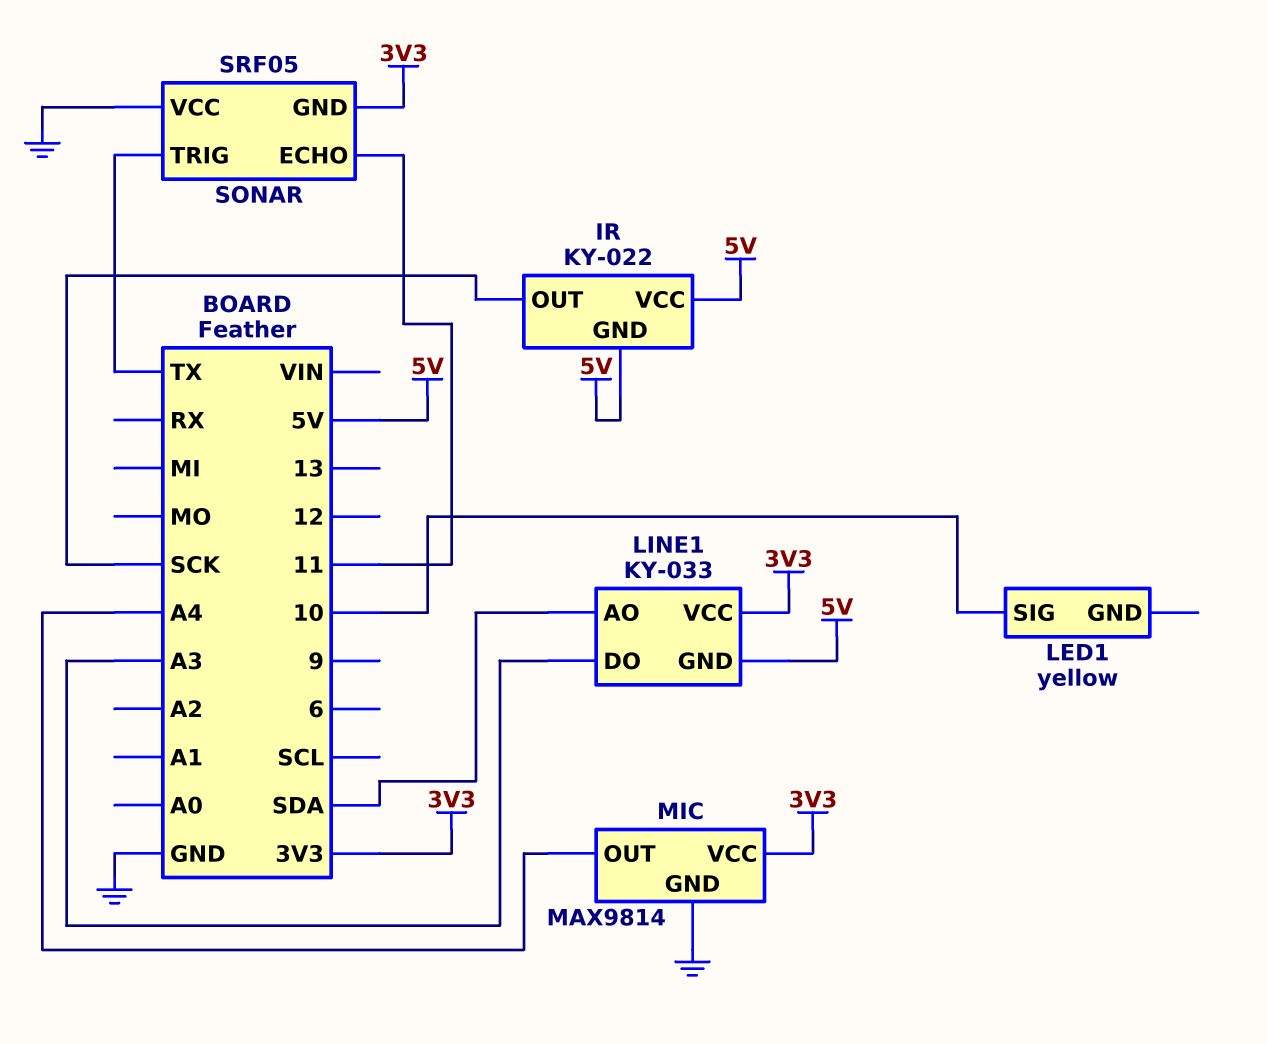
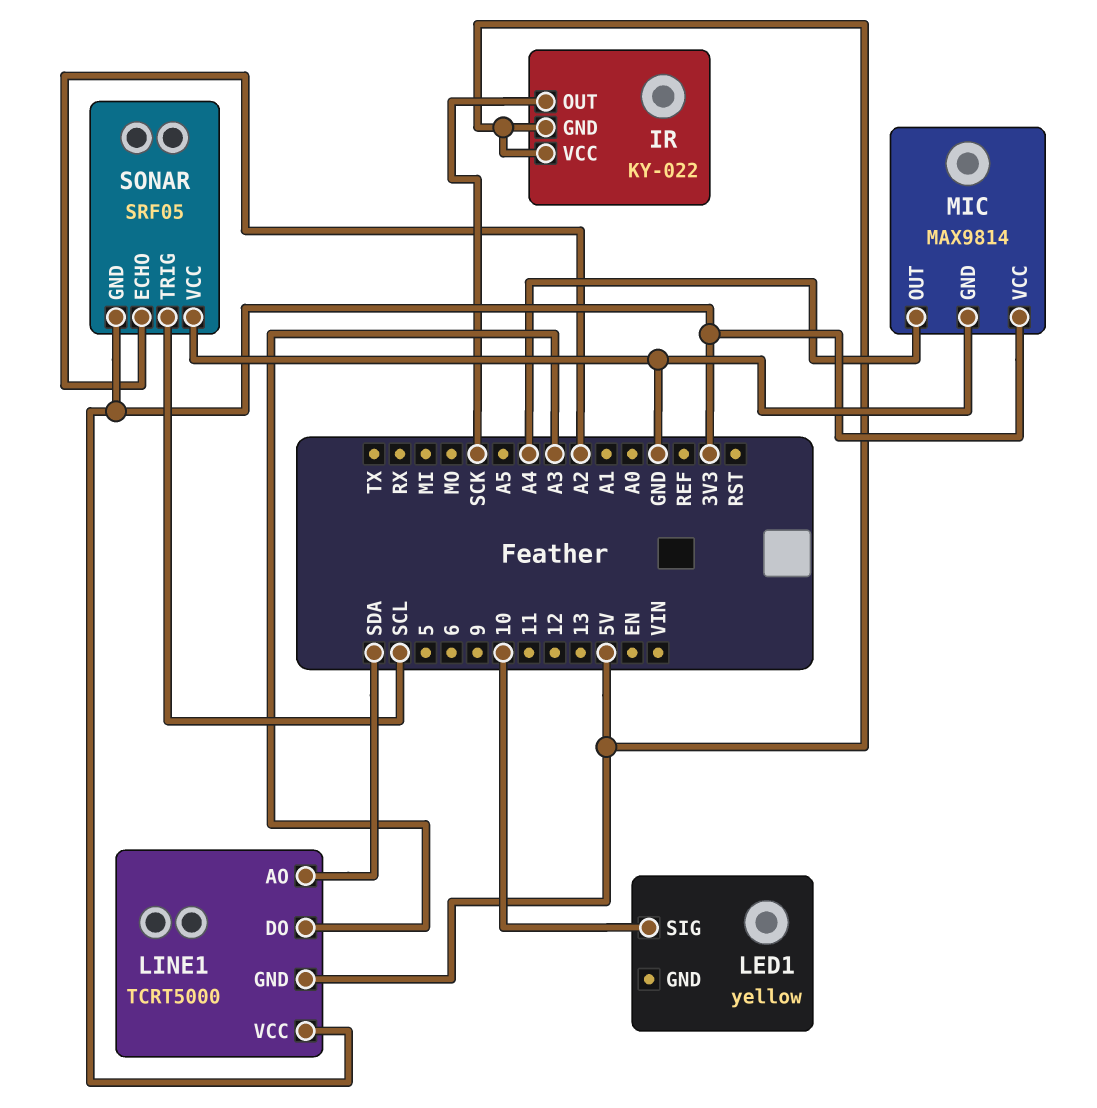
LINE1: KY-033 -> TCRT5000
SONAR pin ECHO: 11 -> A2
SONAR pin TRIG: TX -> SCL

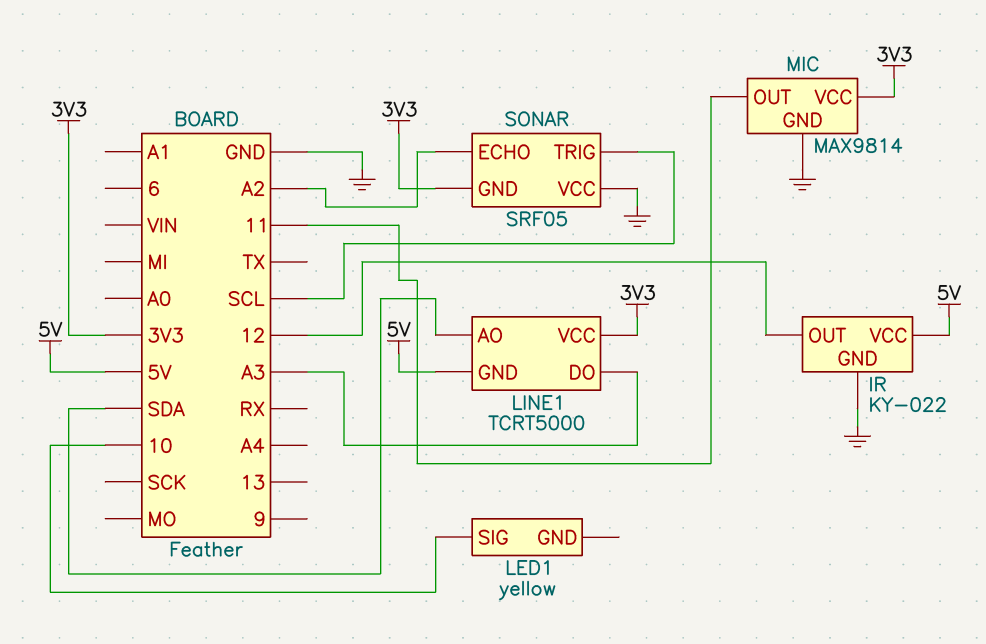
IR pin GND: 5V -> GND
IR pin OUT: SCK -> 12
MIC pin OUT: A4 -> 11

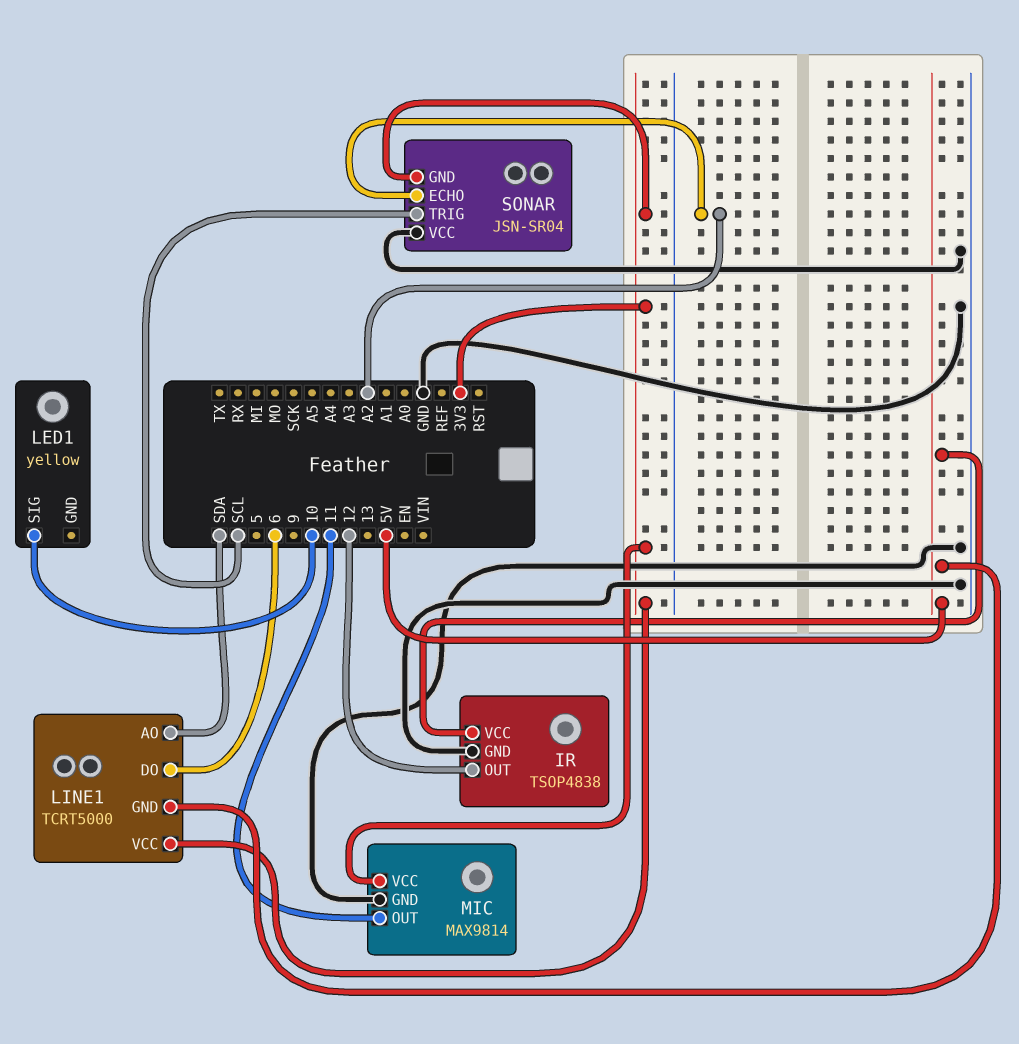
IR: KY-022 -> TSOP4838
LINE1 pin DO: A3 -> 6
SONAR: SRF05 -> JSN-SR04

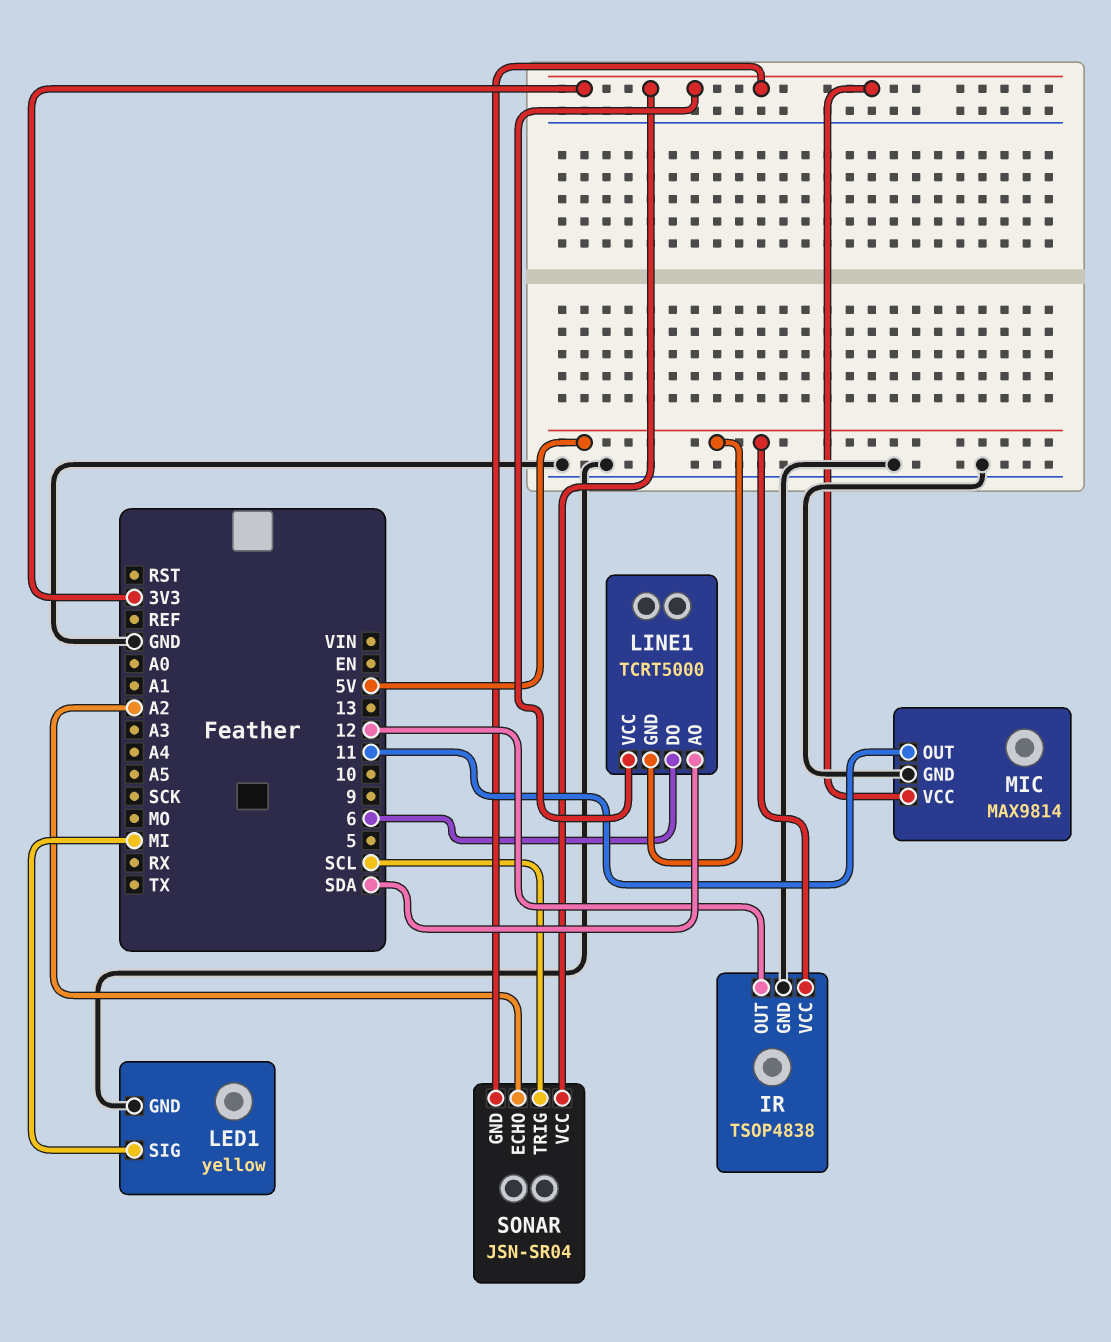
LED1 pin GND: none -> GND
LED1 pin SIG: 10 -> MI
SONAR pin VCC: GND -> 3V3

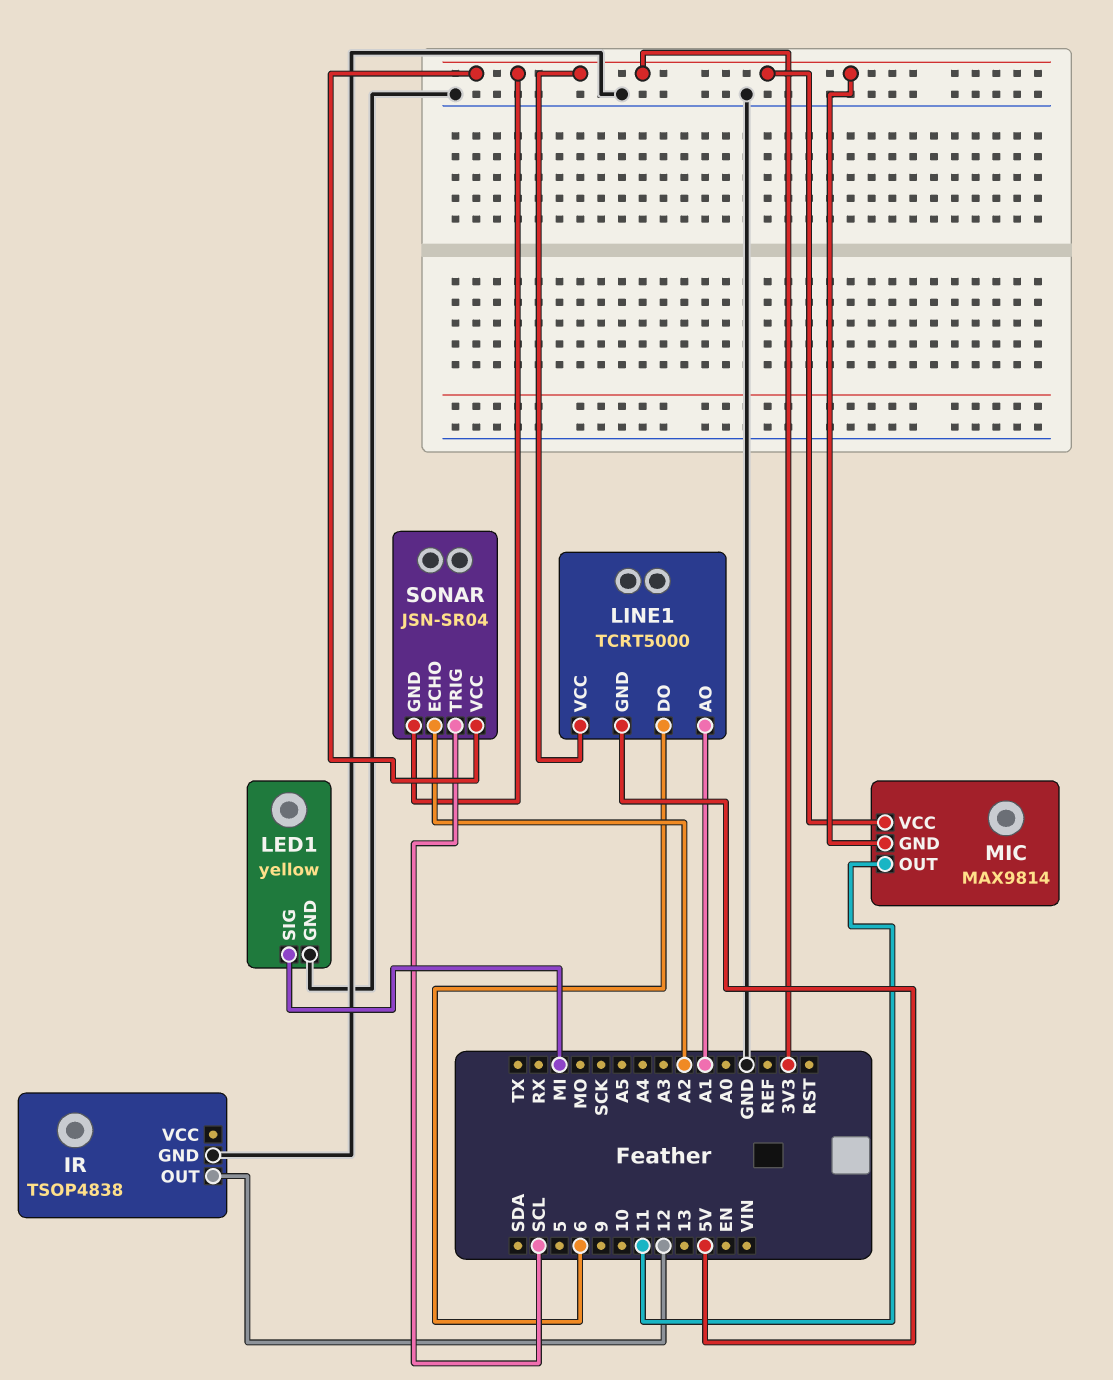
IR pin VCC: 5V -> none
LINE1 pin AO: SDA -> A1
MIC pin GND: GND -> 3V3

